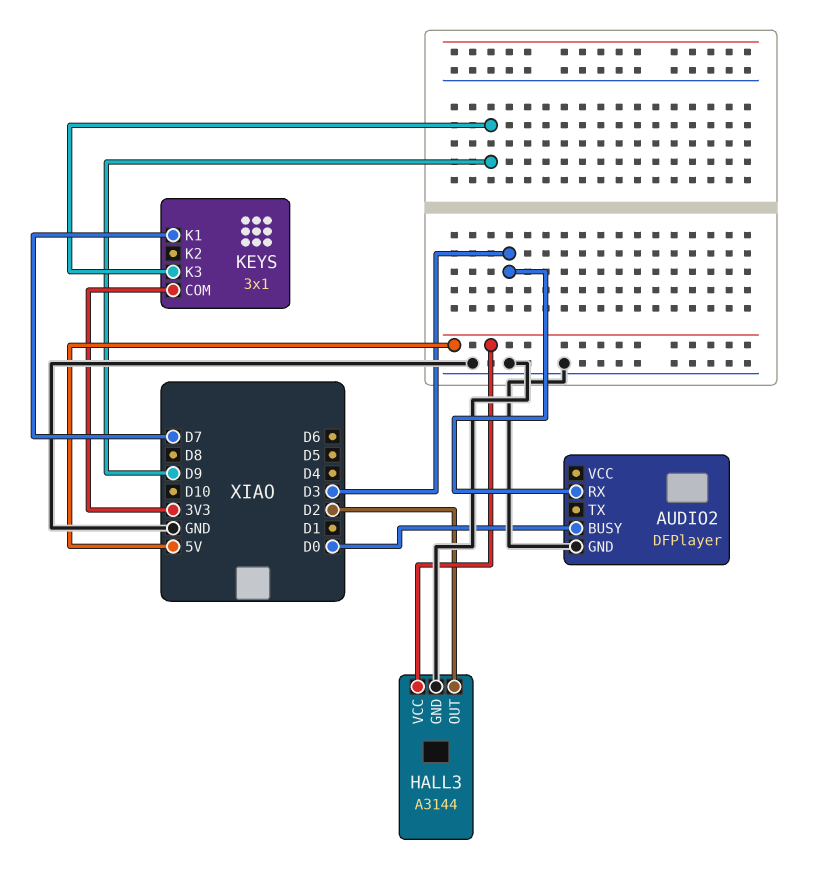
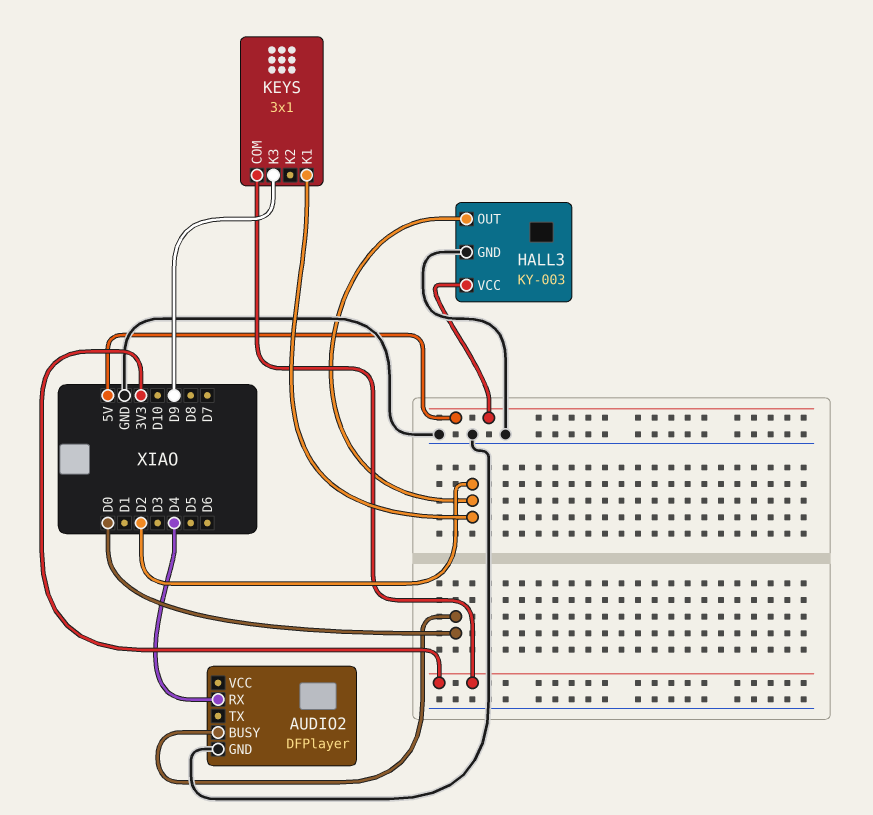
AUDIO2 pin RX: D3 -> D4
HALL3: A3144 -> KY-003
KEYS pin K1: D7 -> D2

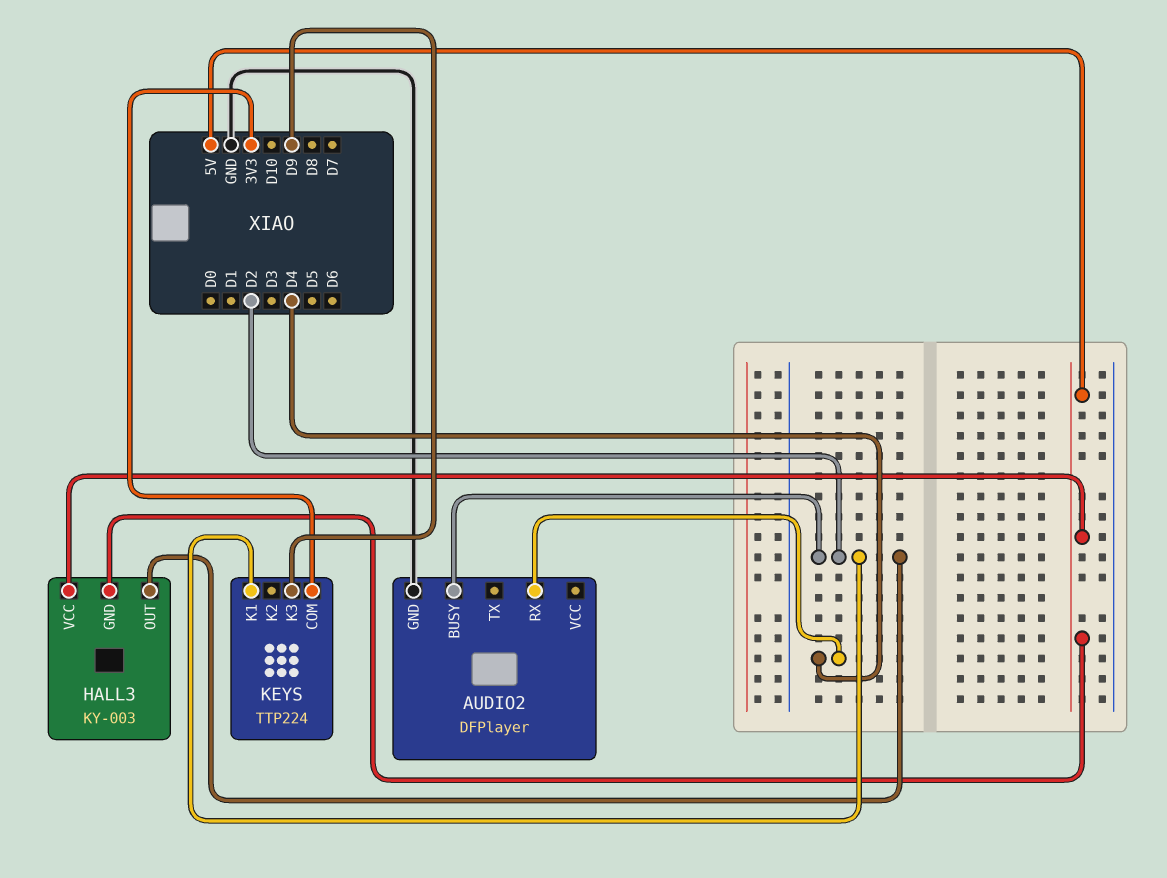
AUDIO2 pin BUSY: D0 -> D2
HALL3 pin GND: GND -> 5V
KEYS: 3x1 -> TTP224

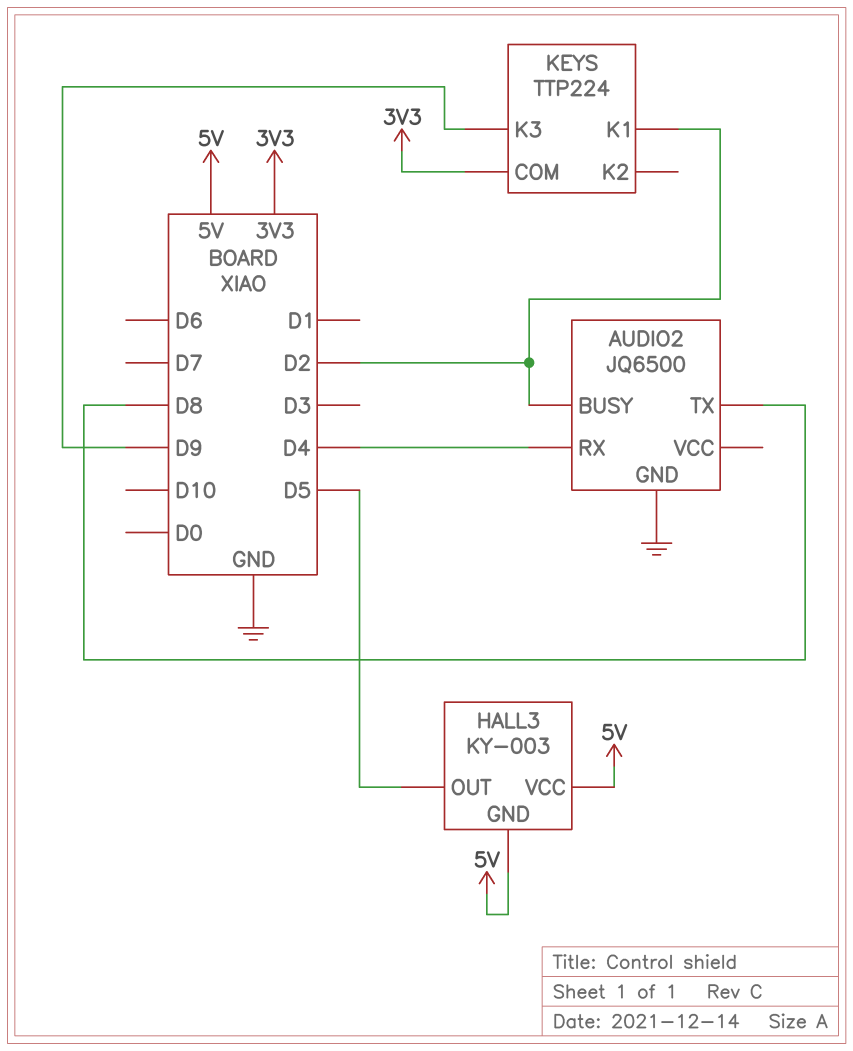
AUDIO2: DFPlayer -> JQ6500
AUDIO2 pin TX: none -> D8
HALL3 pin OUT: D2 -> D5

